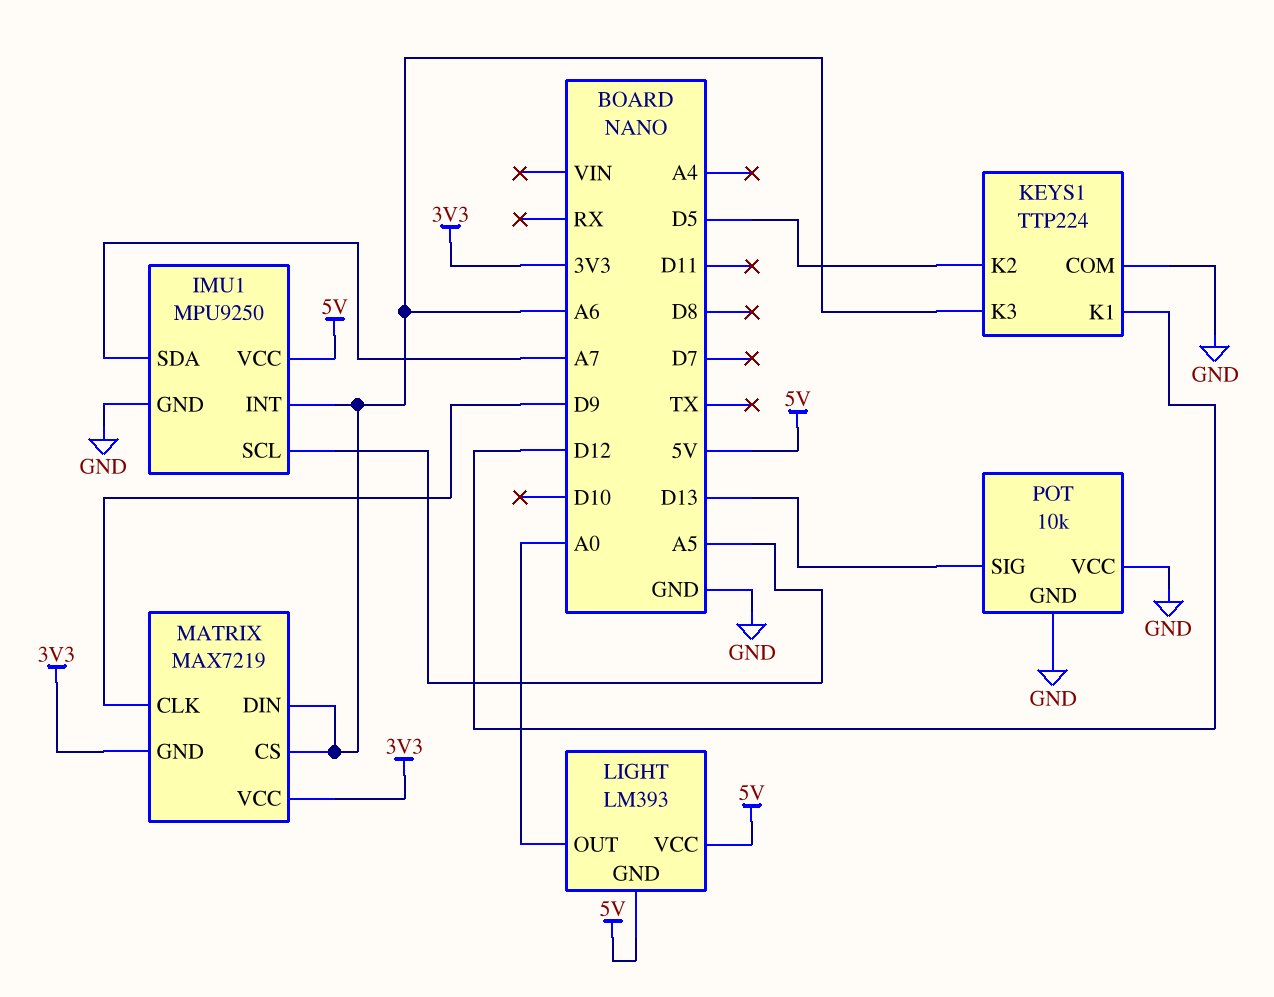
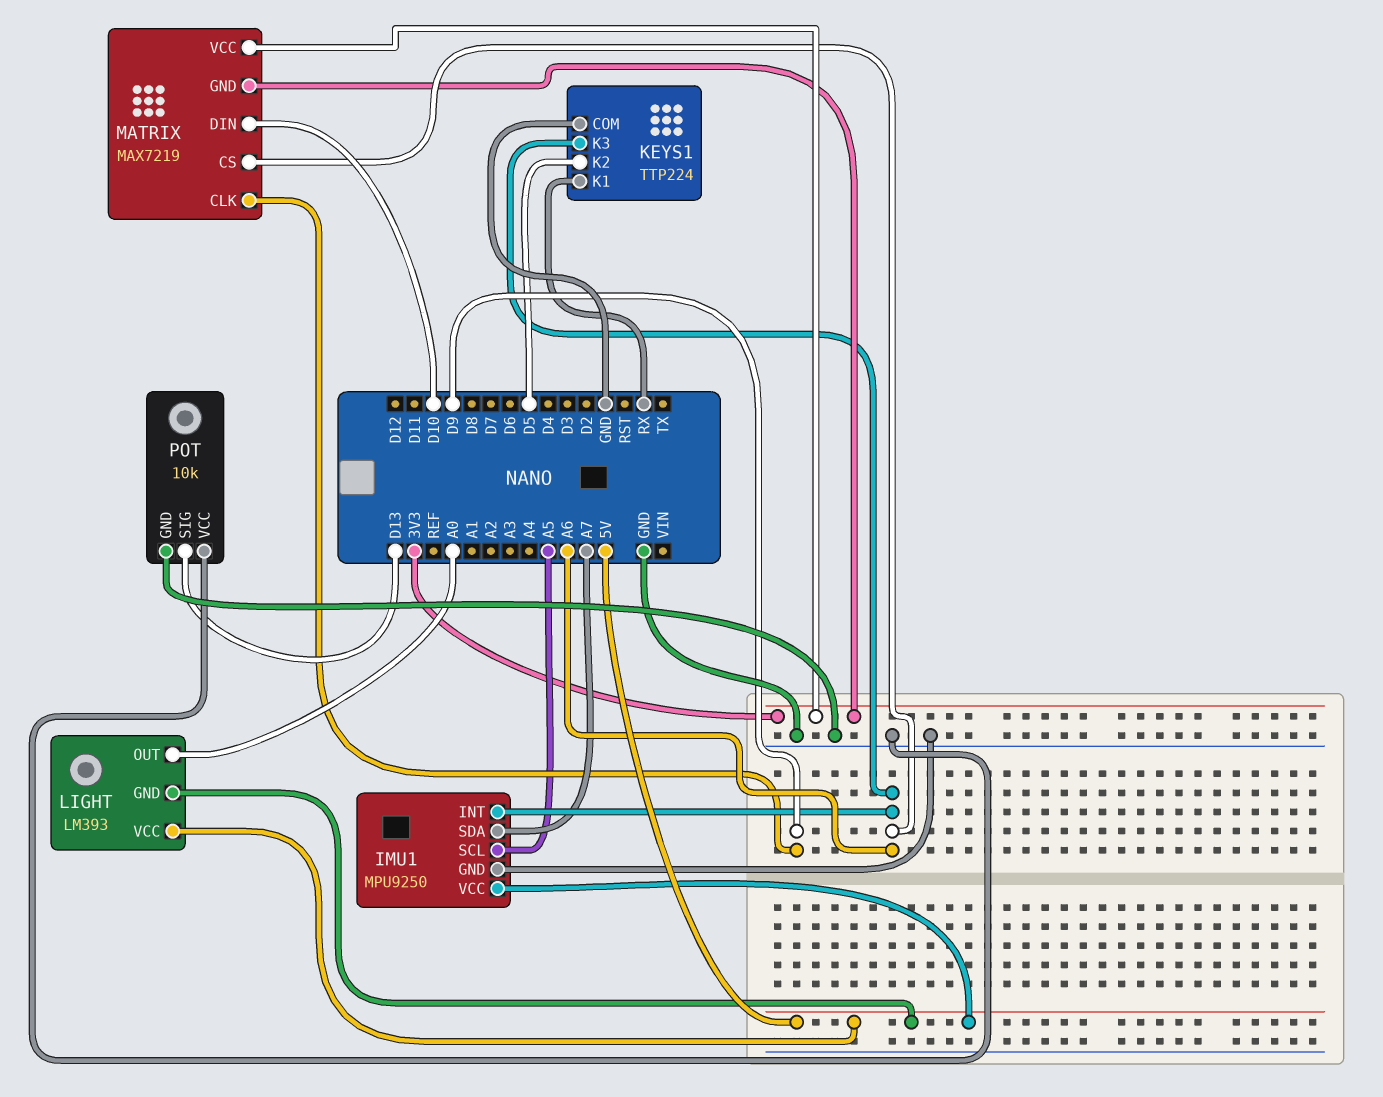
KEYS1 pin K1: D12 -> RX
MATRIX pin DIN: A6 -> D10

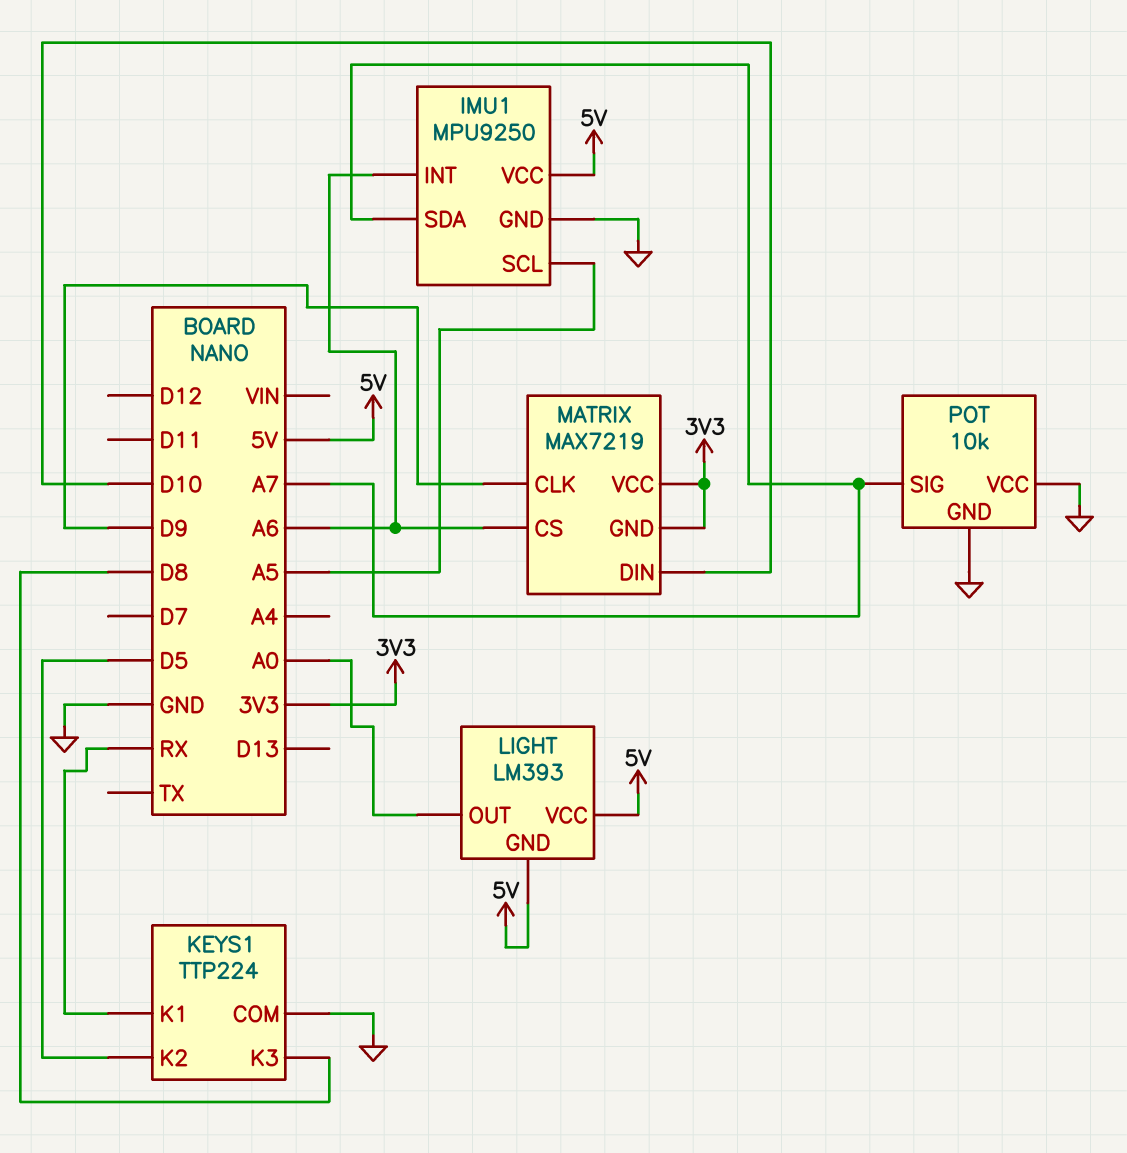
KEYS1 pin K3: A6 -> D8
POT pin SIG: D13 -> A7

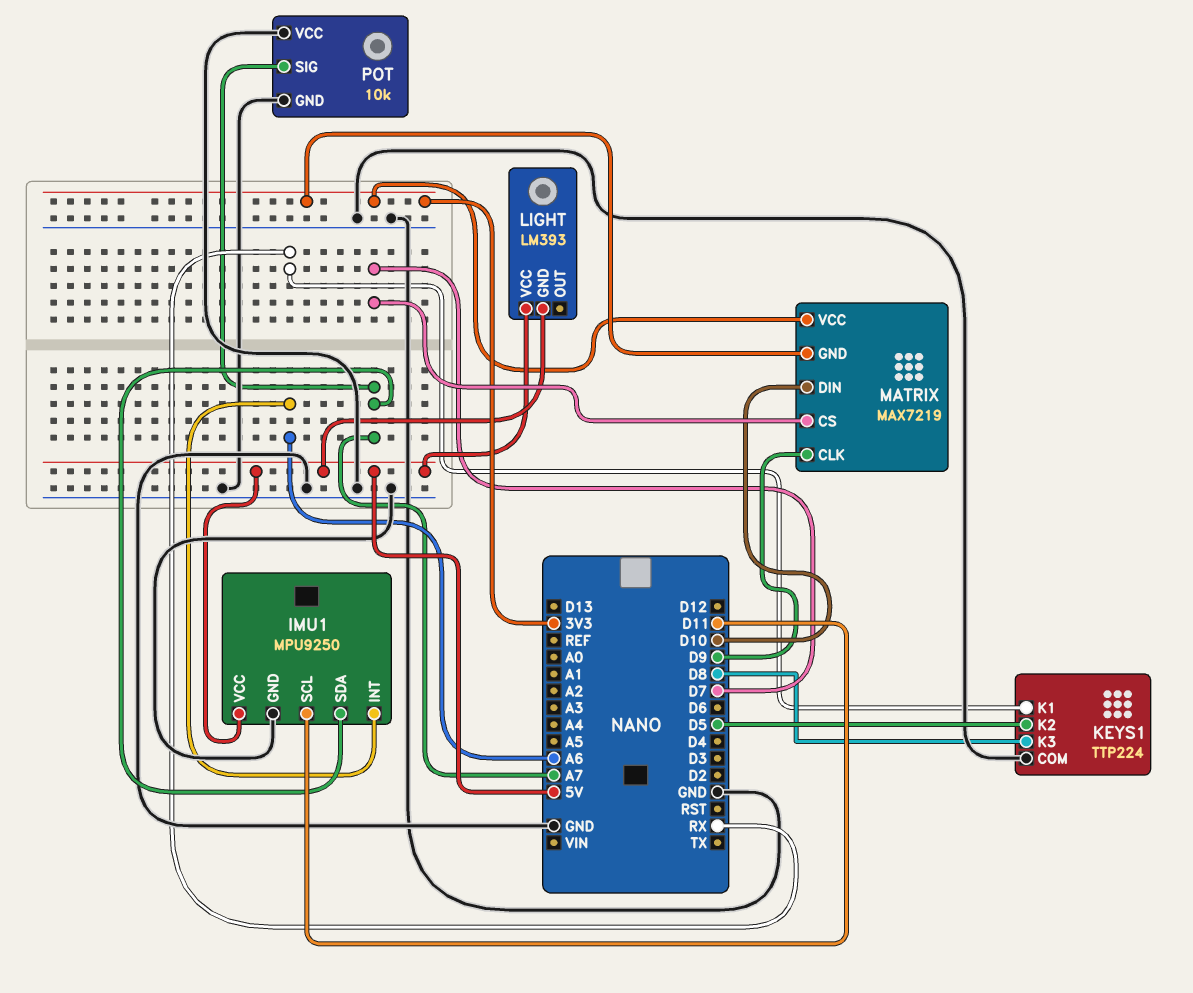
IMU1 pin SCL: A5 -> D11
LIGHT pin OUT: A0 -> none
MATRIX pin CS: A6 -> D7

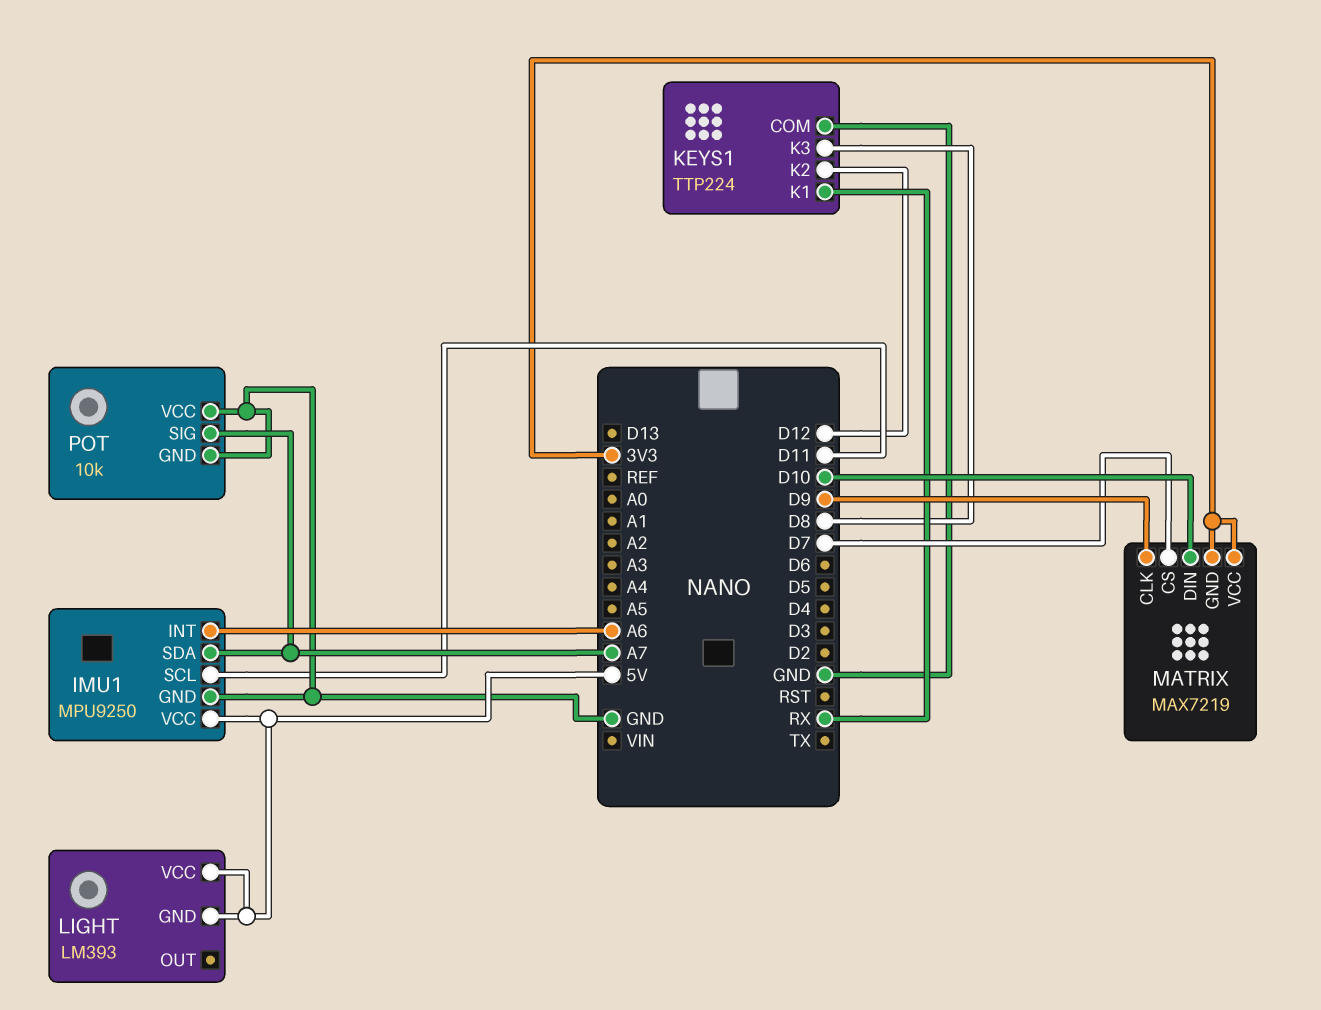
KEYS1 pin K2: D5 -> D12

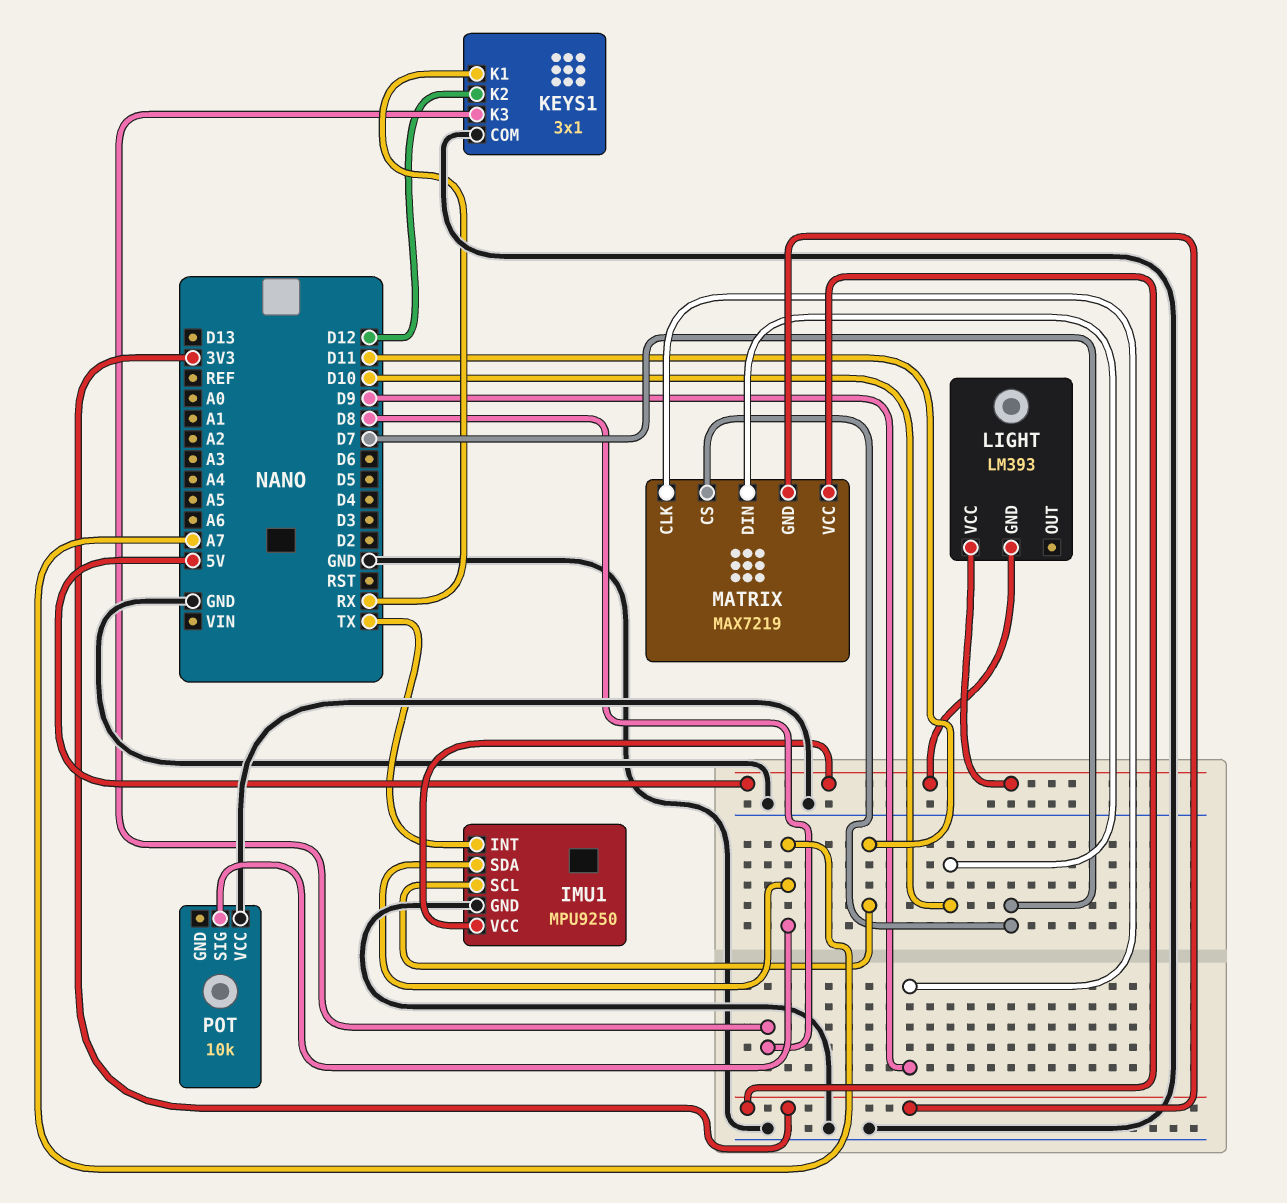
IMU1 pin INT: A6 -> TX
KEYS1: TTP224 -> 3x1
POT pin GND: GND -> none

